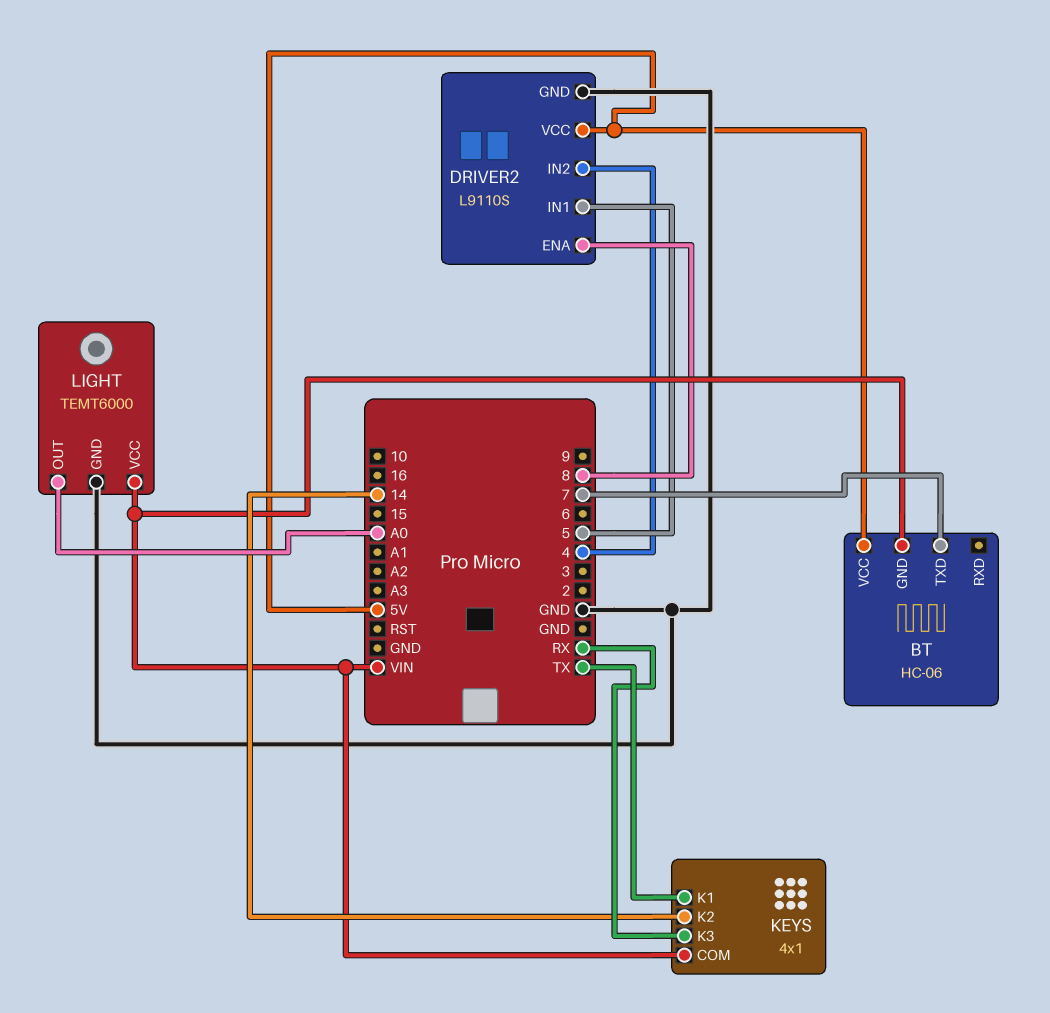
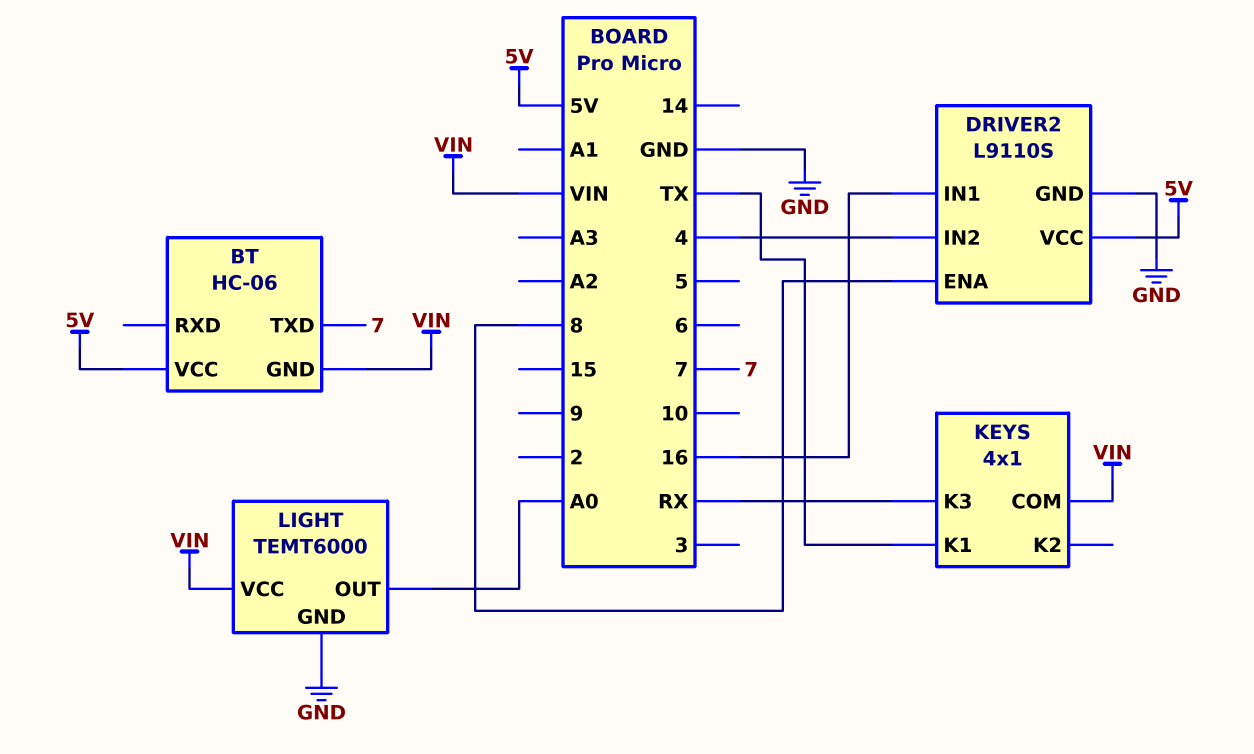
DRIVER2 pin IN1: 5 -> 16
KEYS pin K2: 14 -> none

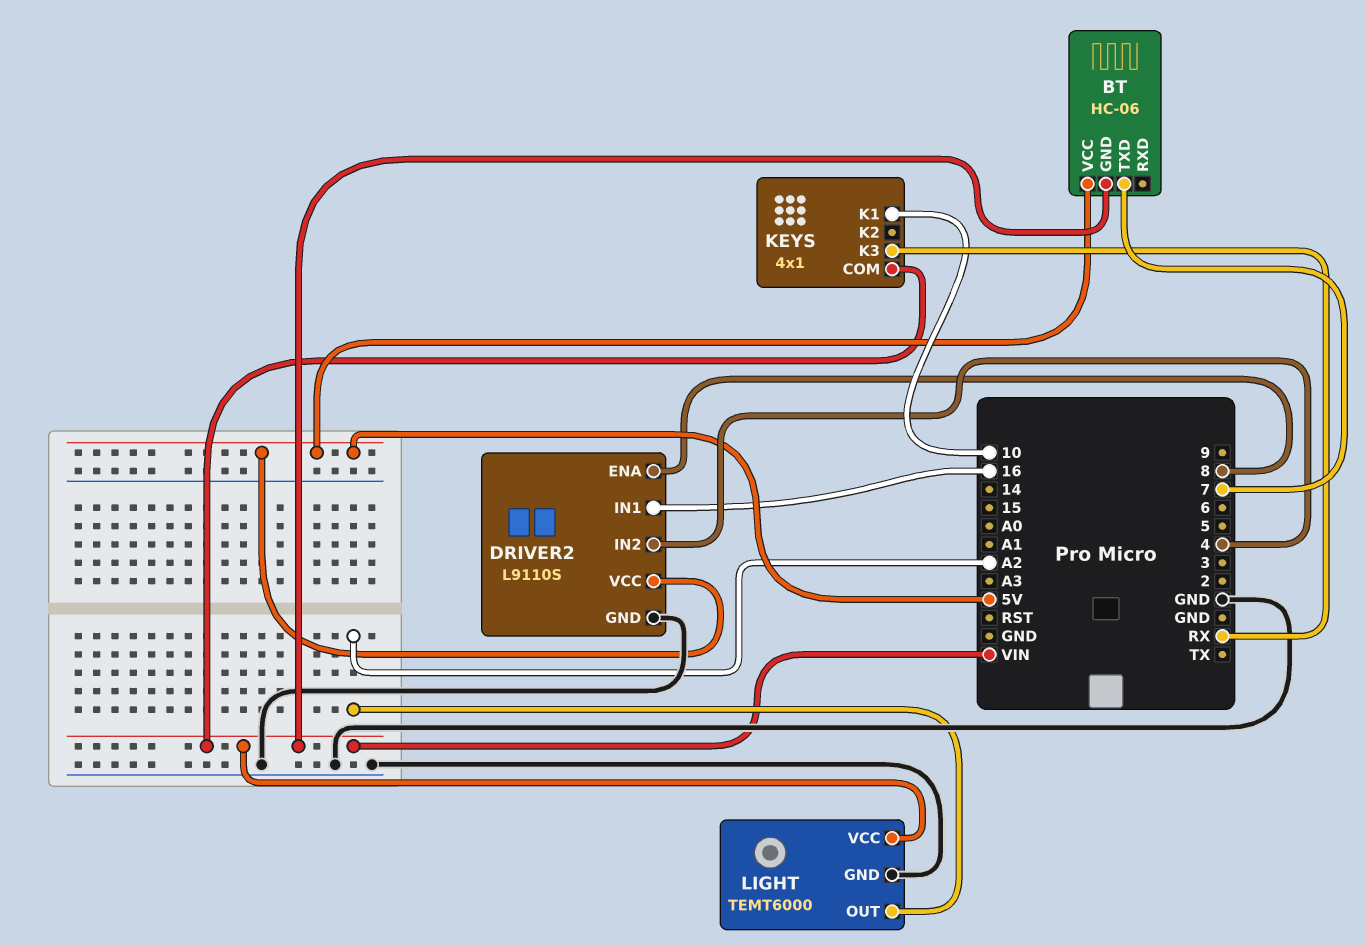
KEYS pin K1: TX -> 10
LIGHT pin OUT: A0 -> A2

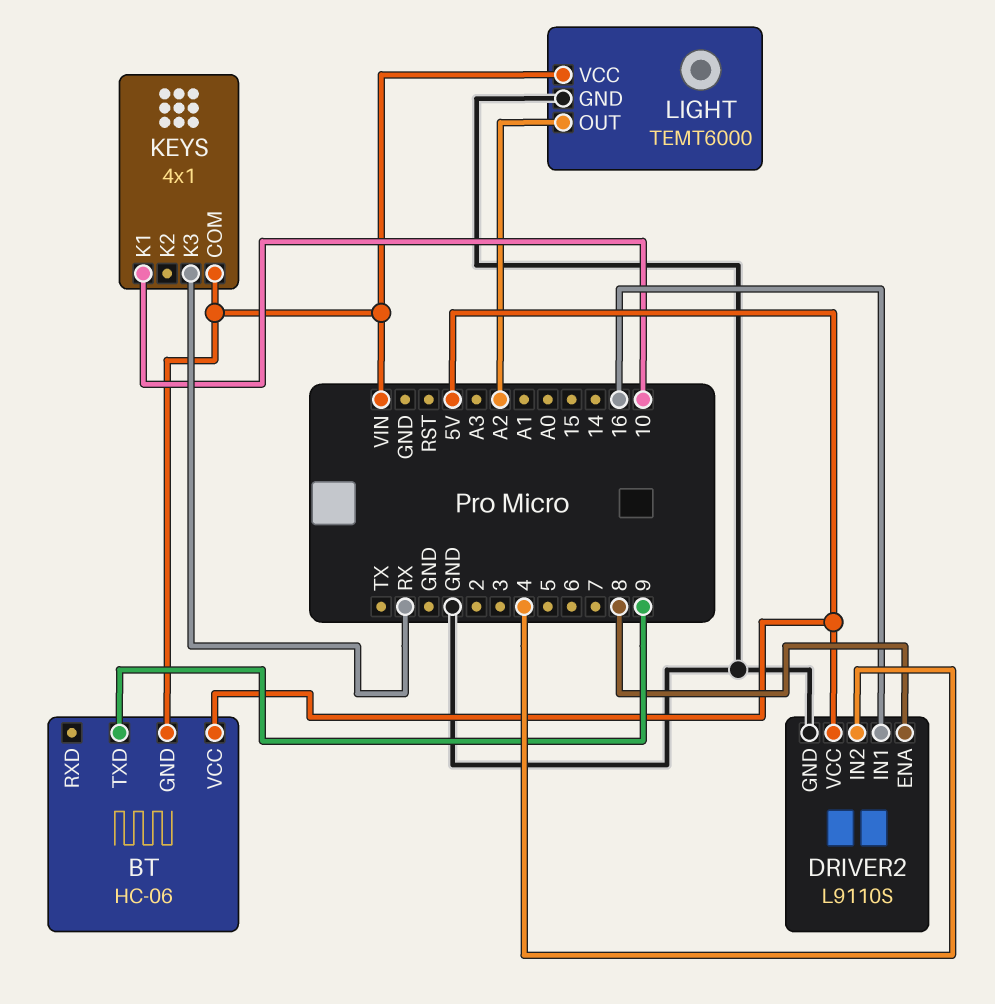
BT pin TXD: 7 -> 9

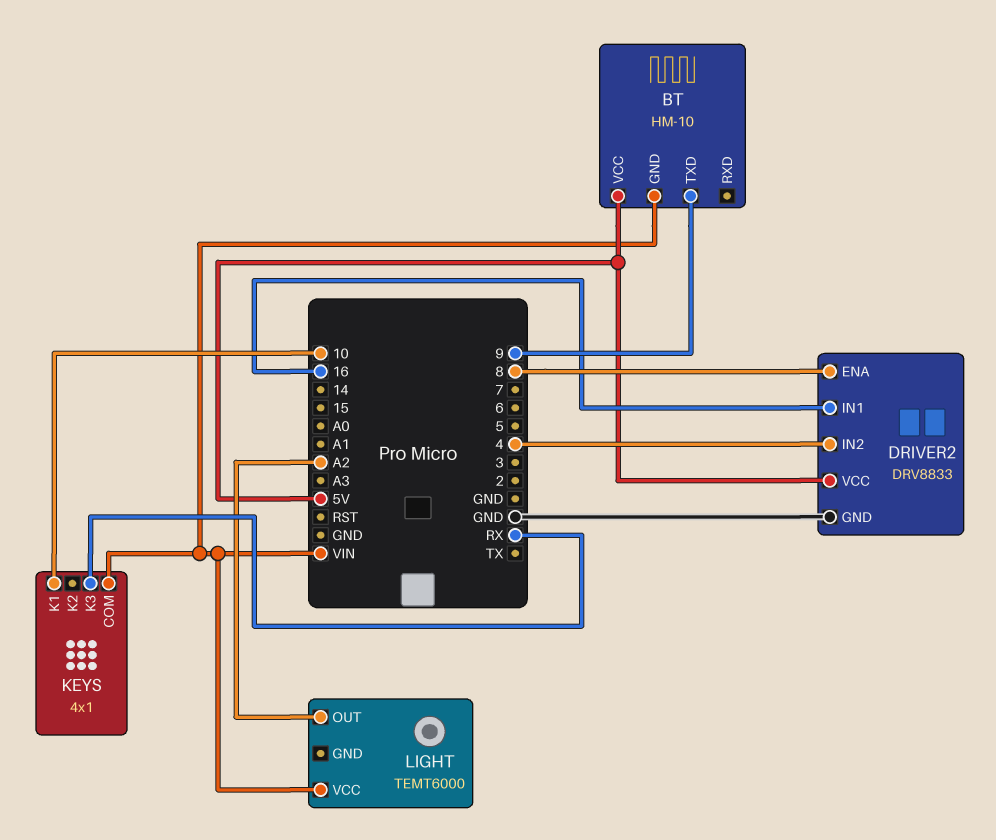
BT: HC-06 -> HM-10
DRIVER2: L9110S -> DRV8833
LIGHT pin GND: GND -> none

